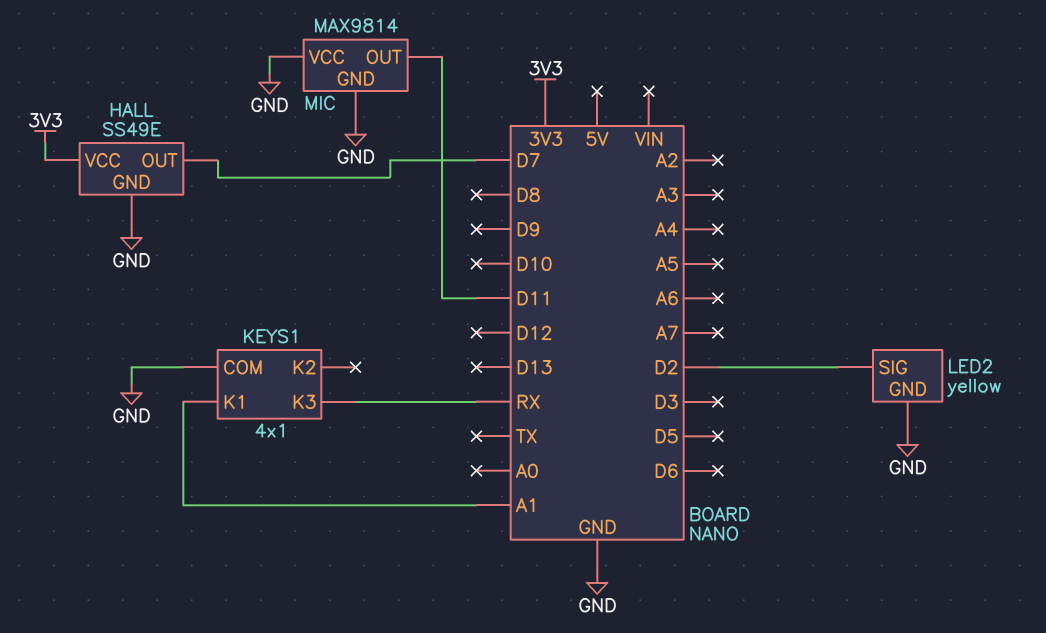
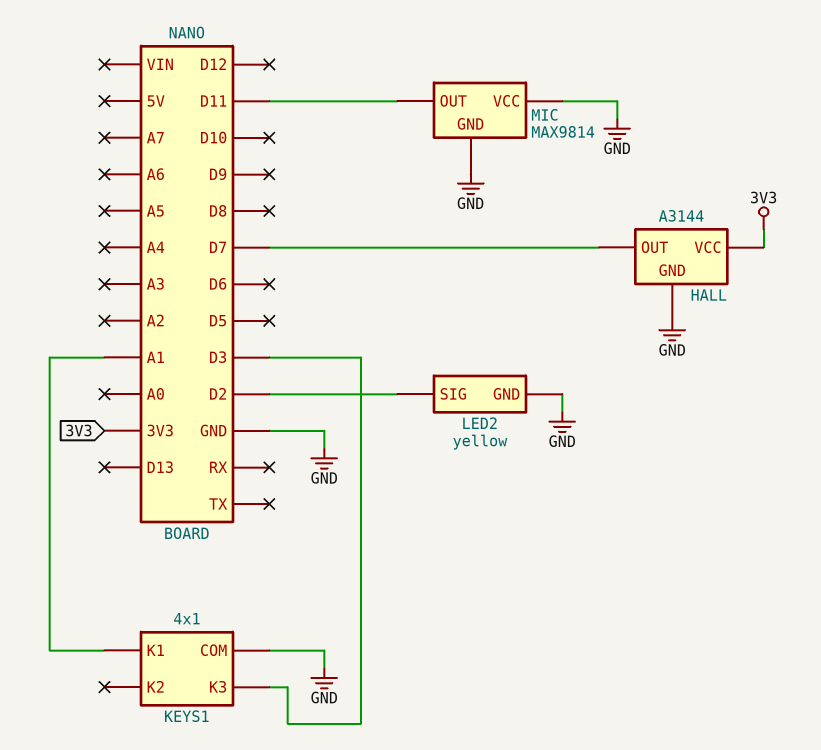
HALL: SS49E -> A3144
KEYS1 pin K3: RX -> D3

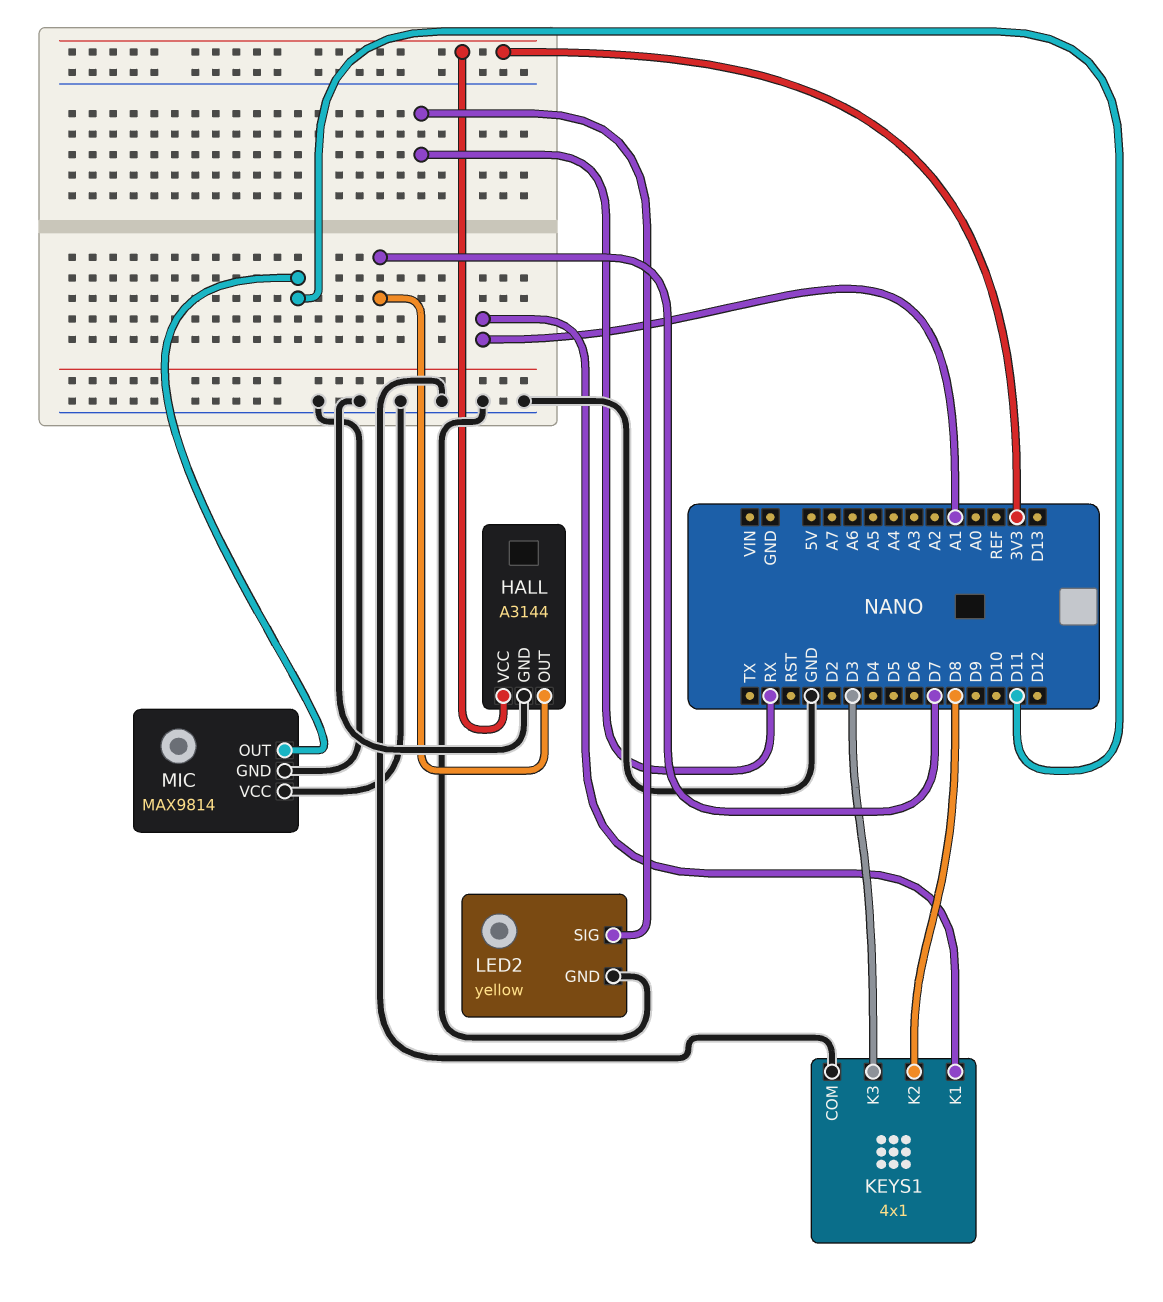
KEYS1 pin K2: none -> D8
LED2 pin SIG: D2 -> RX

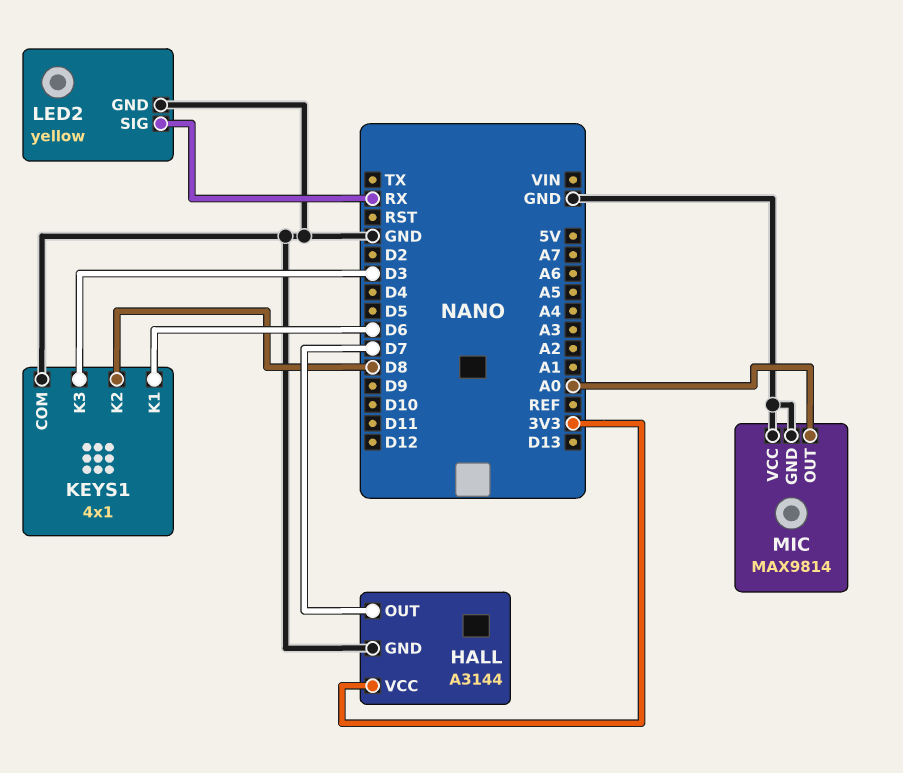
KEYS1 pin K1: A1 -> D6
MIC pin OUT: D11 -> A0

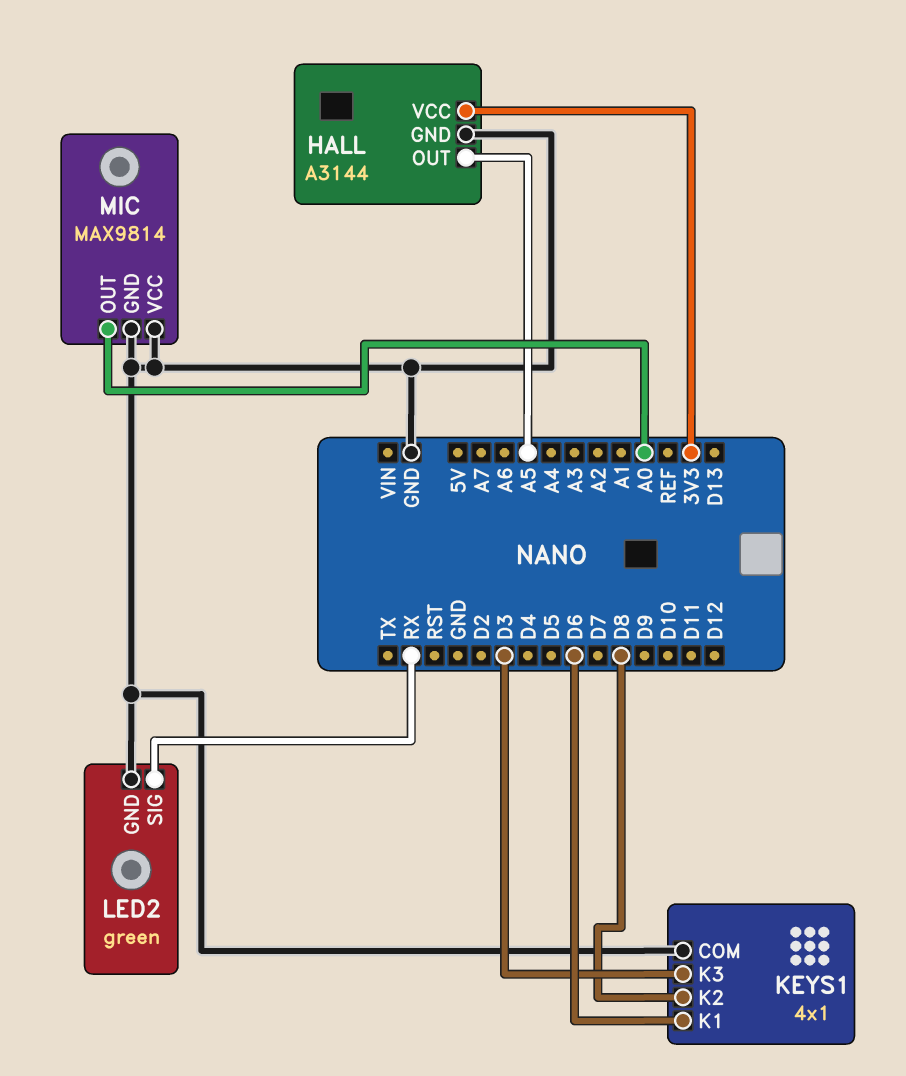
HALL pin OUT: D7 -> A5
LED2: yellow -> green

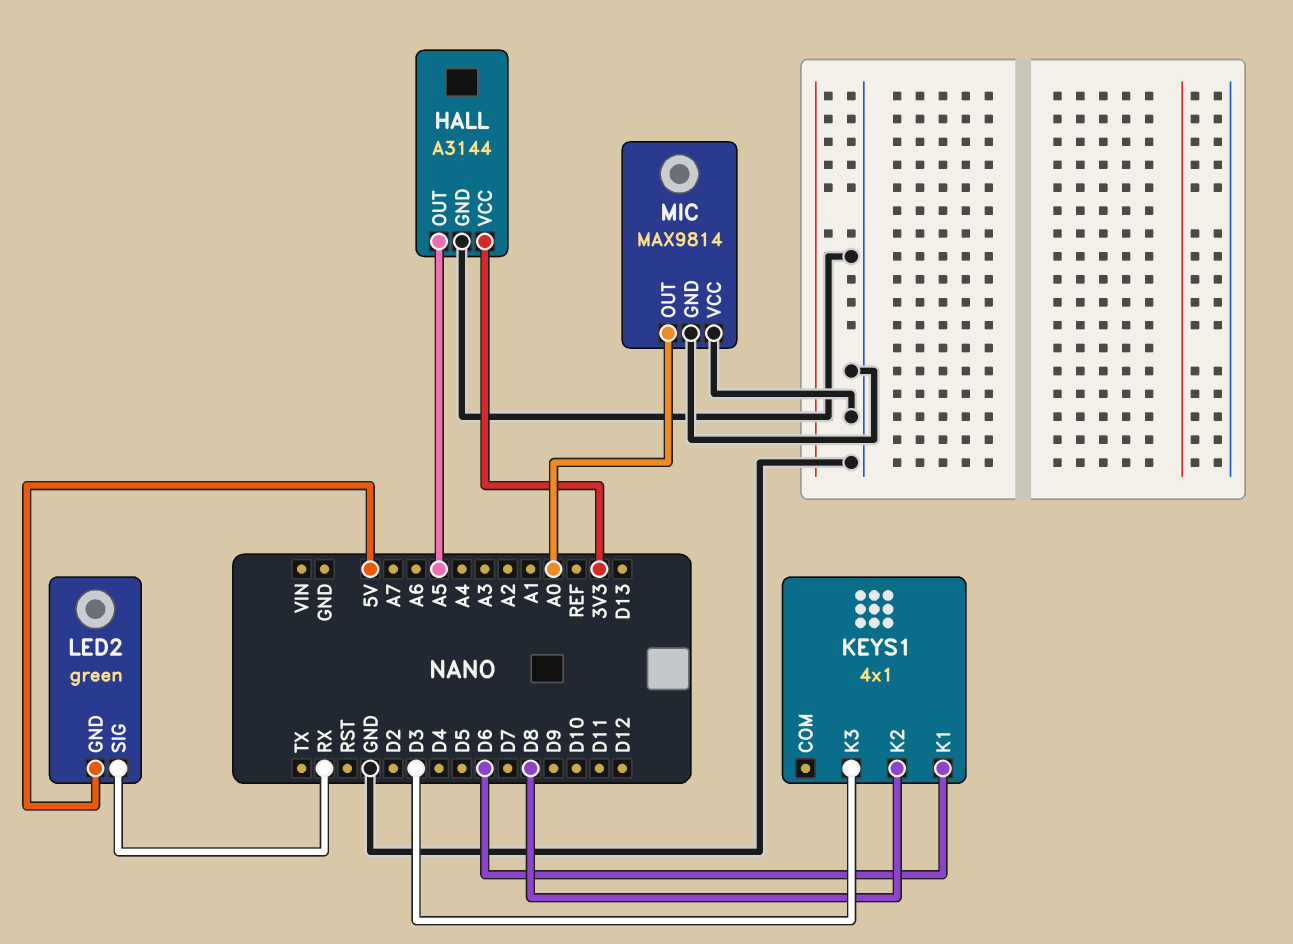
KEYS1 pin COM: GND -> none
LED2 pin GND: GND -> 5V

